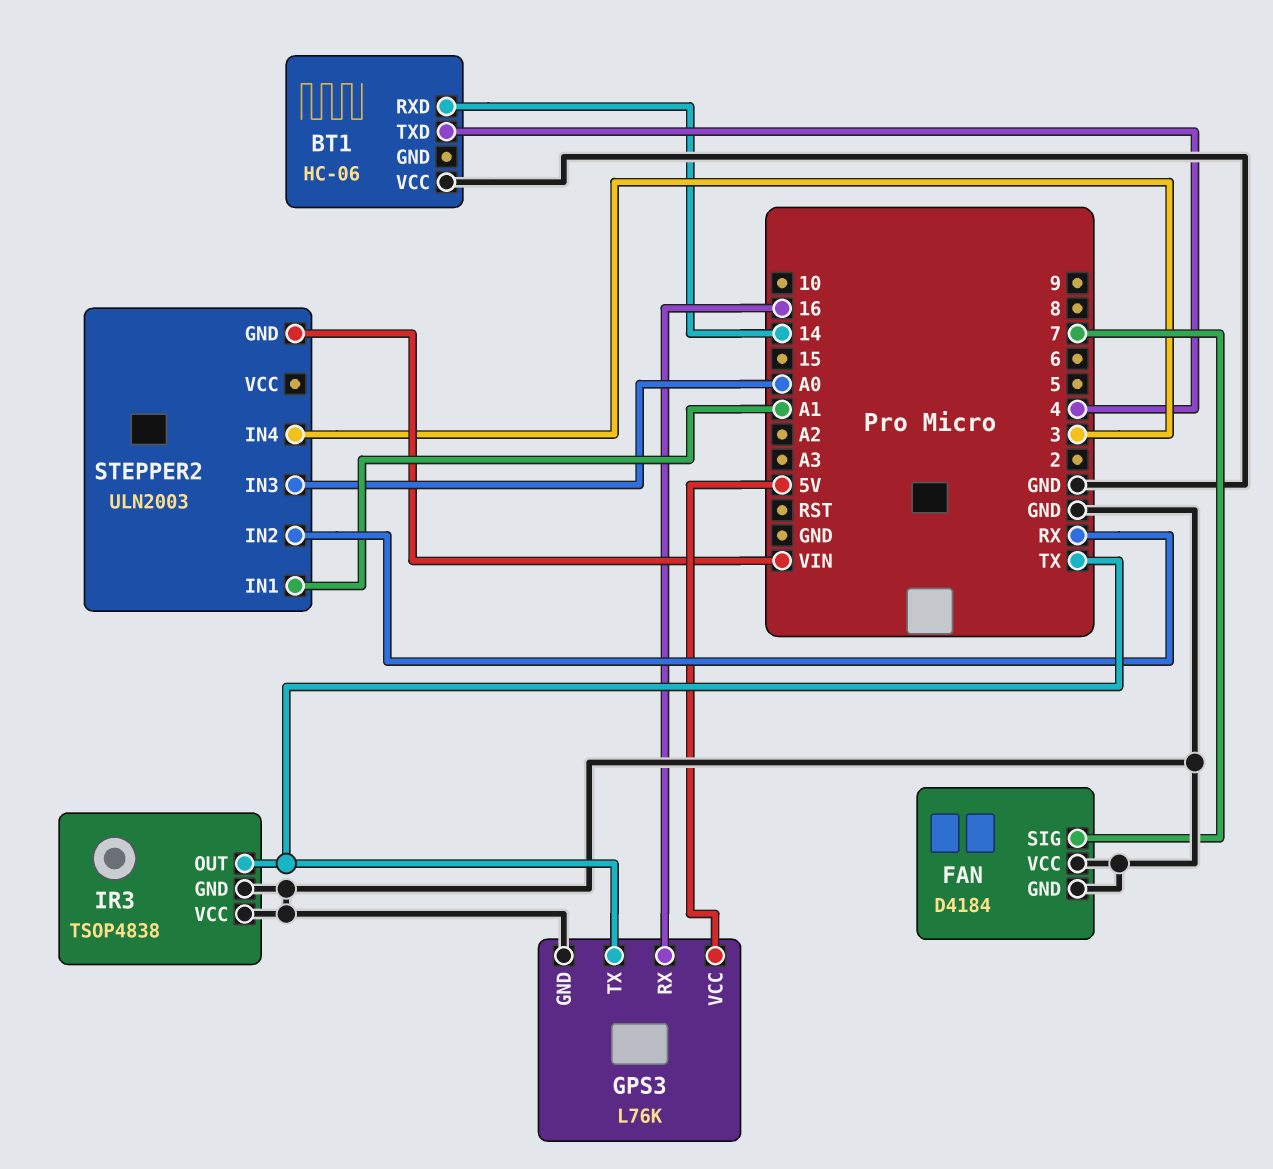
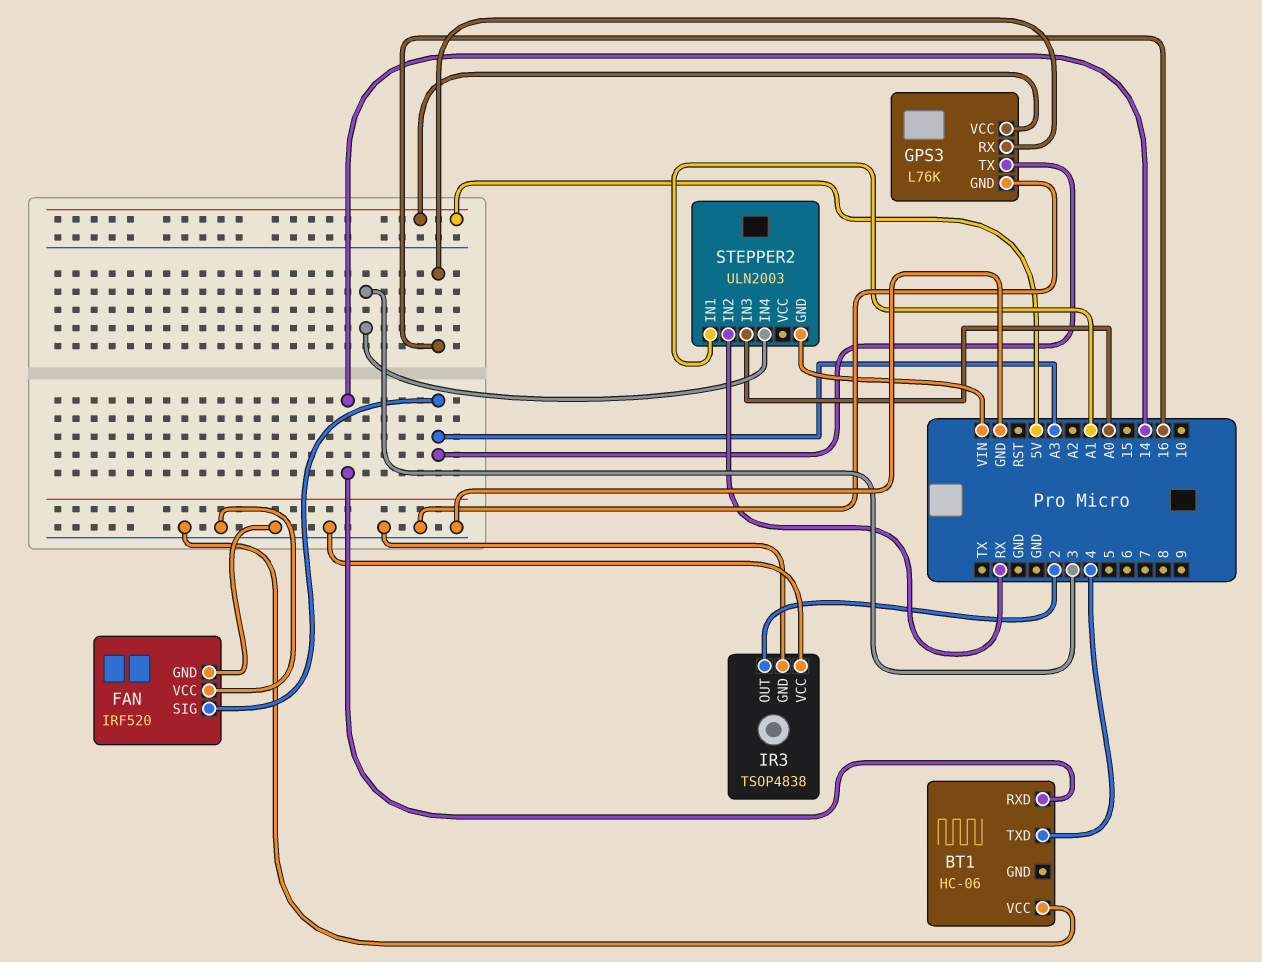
FAN: D4184 -> IRF520
FAN pin SIG: 7 -> A3
GPS3 pin TX: TX -> A3
IR3 pin OUT: TX -> 2

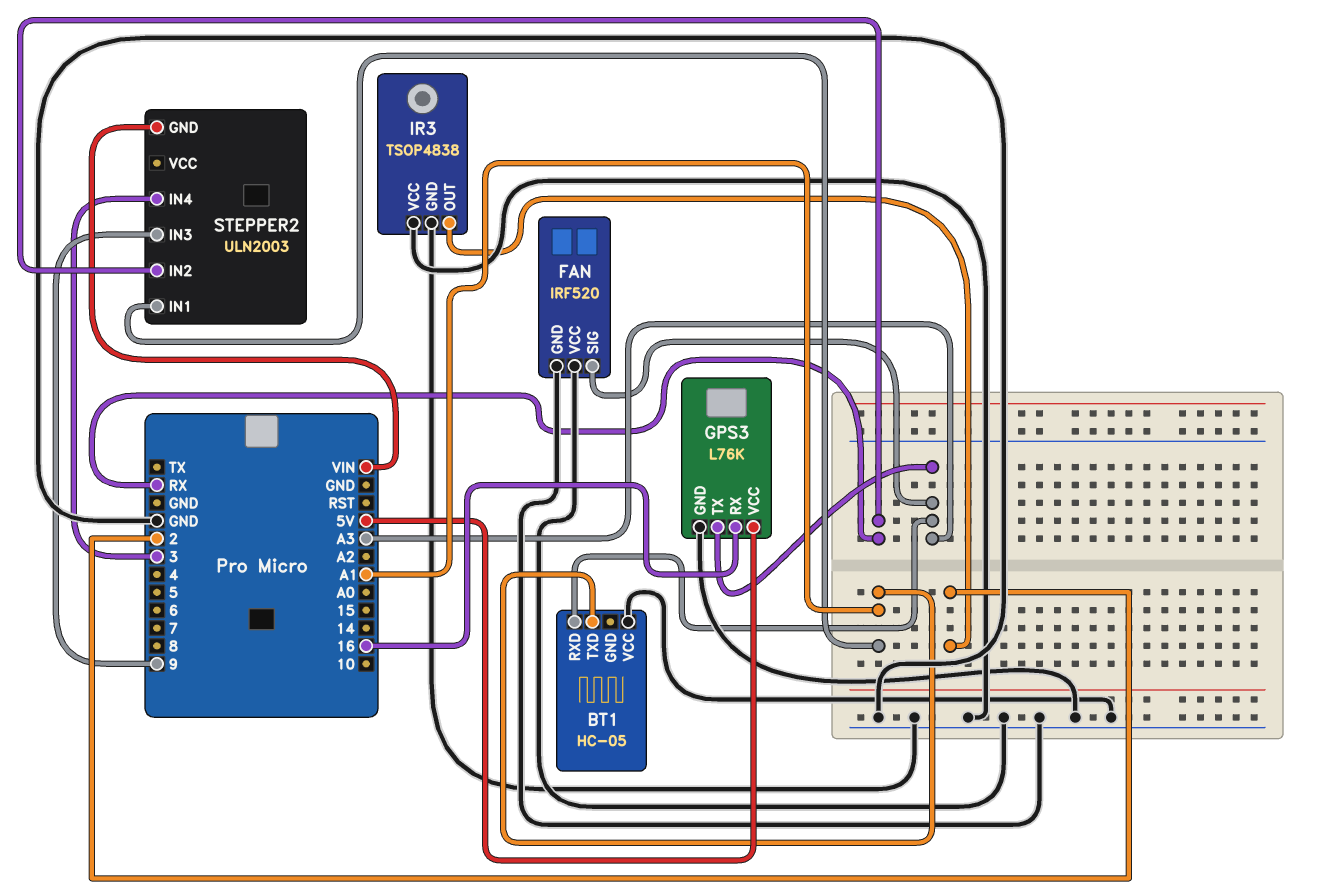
BT1: HC-06 -> HC-05
BT1 pin RXD: 14 -> A3
BT1 pin TXD: 4 -> A1
STEPPER2 pin IN3: A0 -> 9

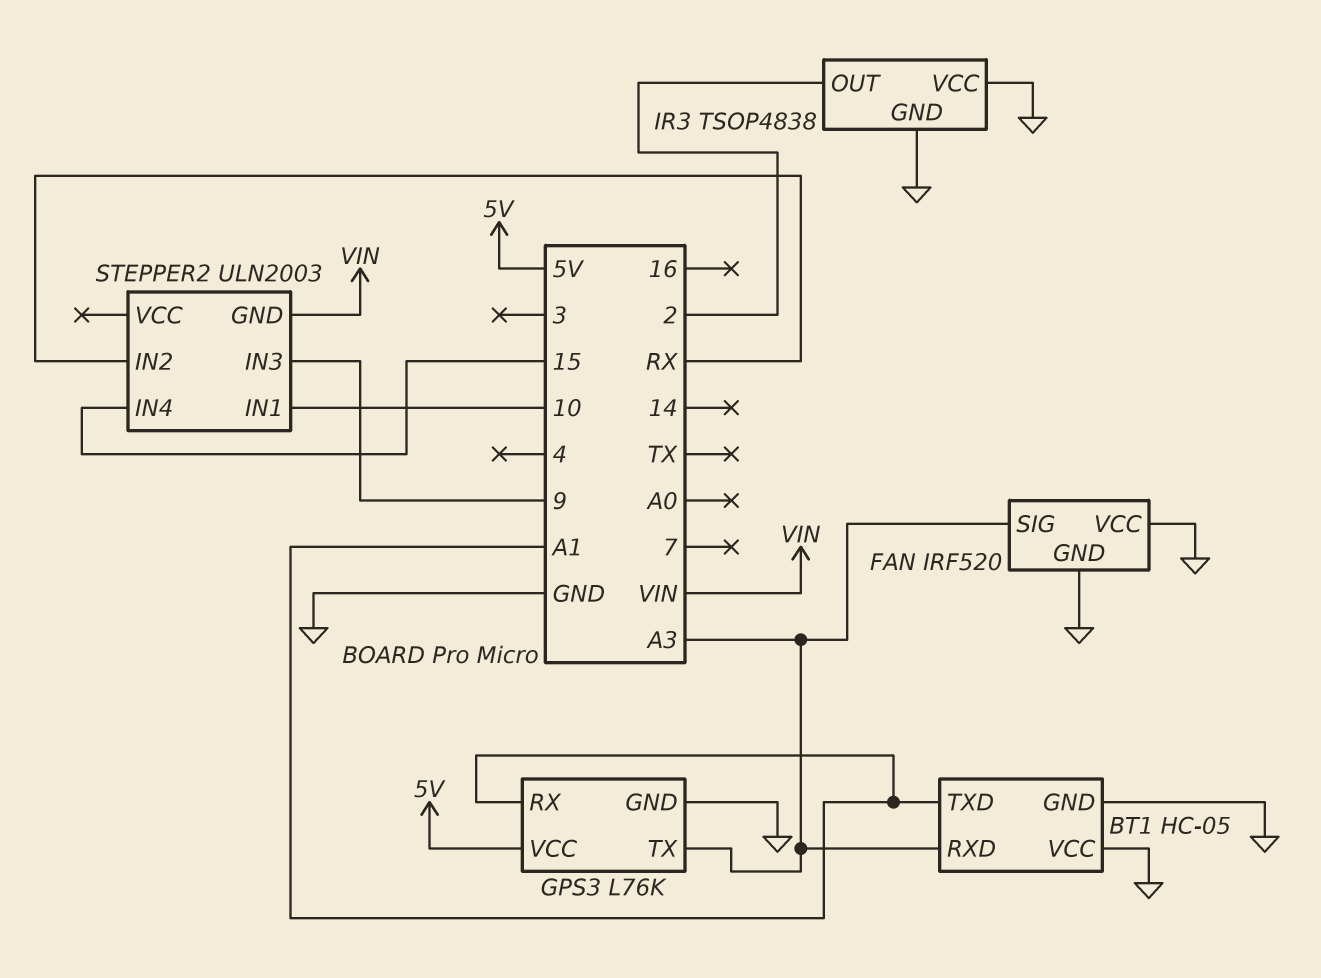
BT1 pin GND: none -> GND
GPS3 pin RX: 16 -> A1
STEPPER2 pin IN1: A1 -> 10
STEPPER2 pin IN4: 3 -> 15

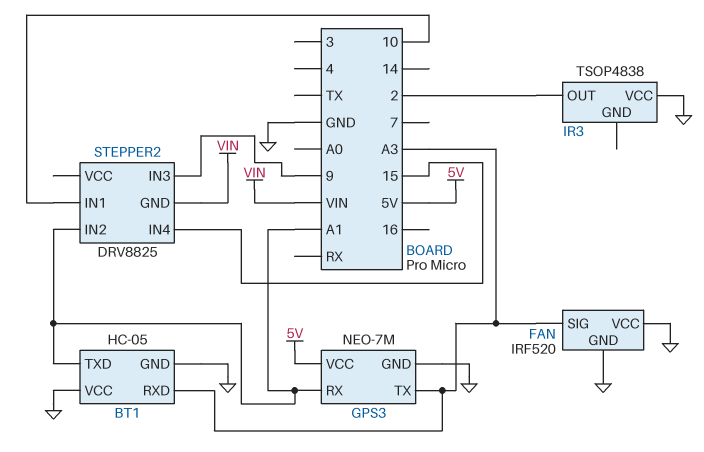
GPS3: L76K -> NEO-7M
IR3 pin GND: GND -> none
STEPPER2: ULN2003 -> DRV8825
STEPPER2 pin IN2: RX -> A1

